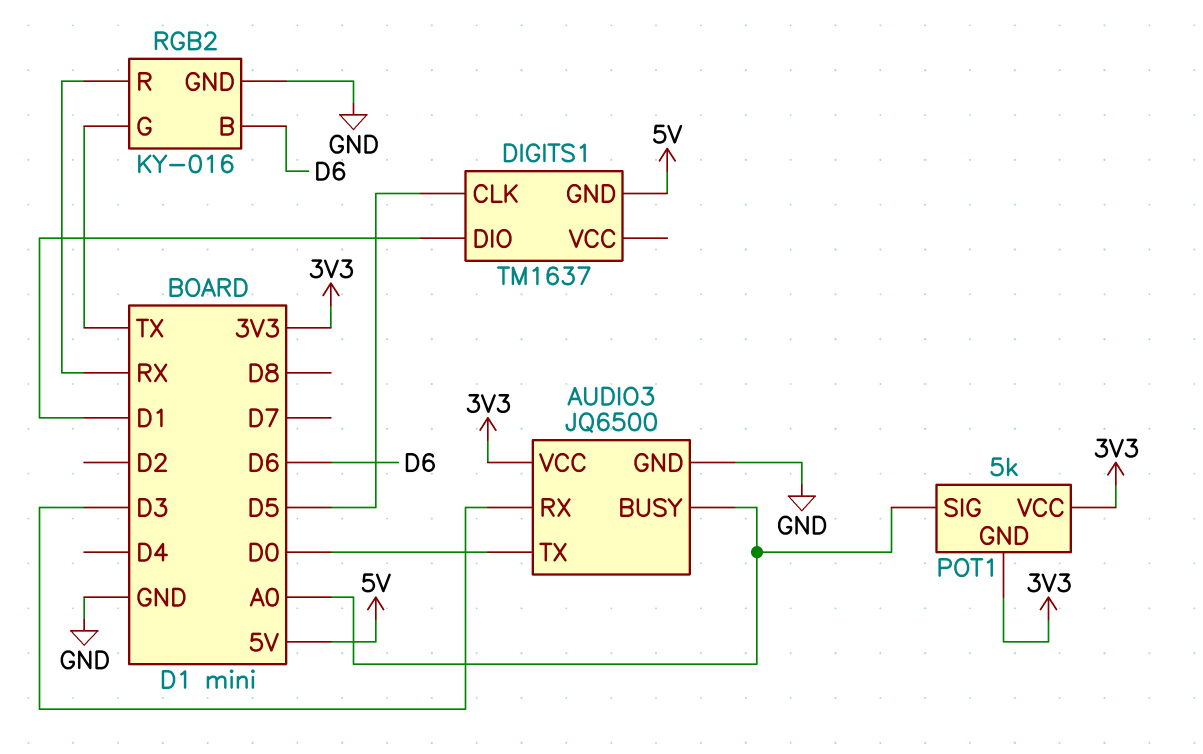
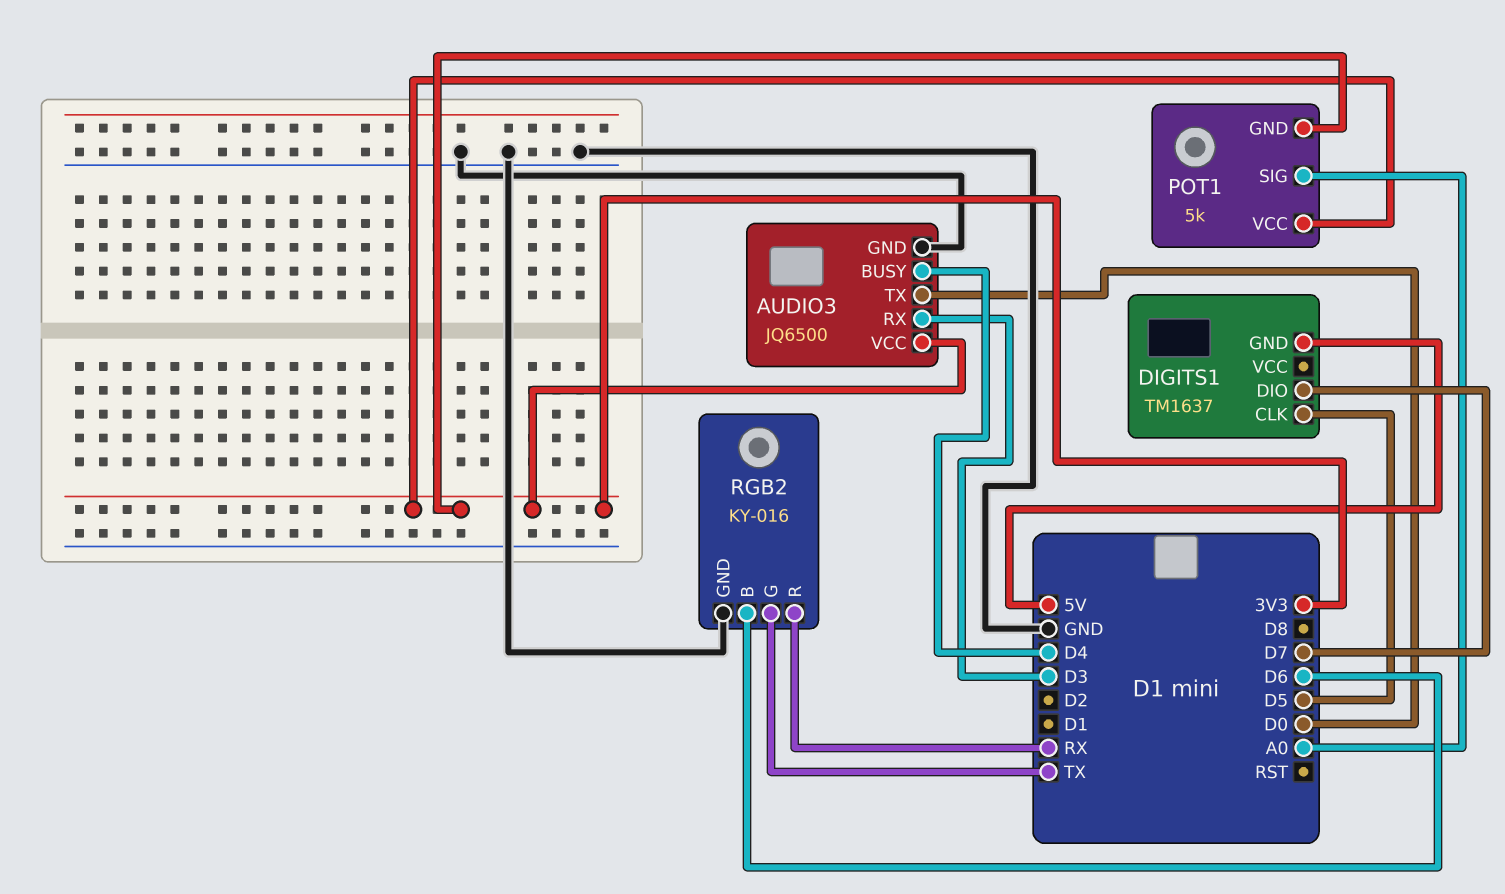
AUDIO3 pin BUSY: A0 -> D4
DIGITS1 pin DIO: D1 -> D7

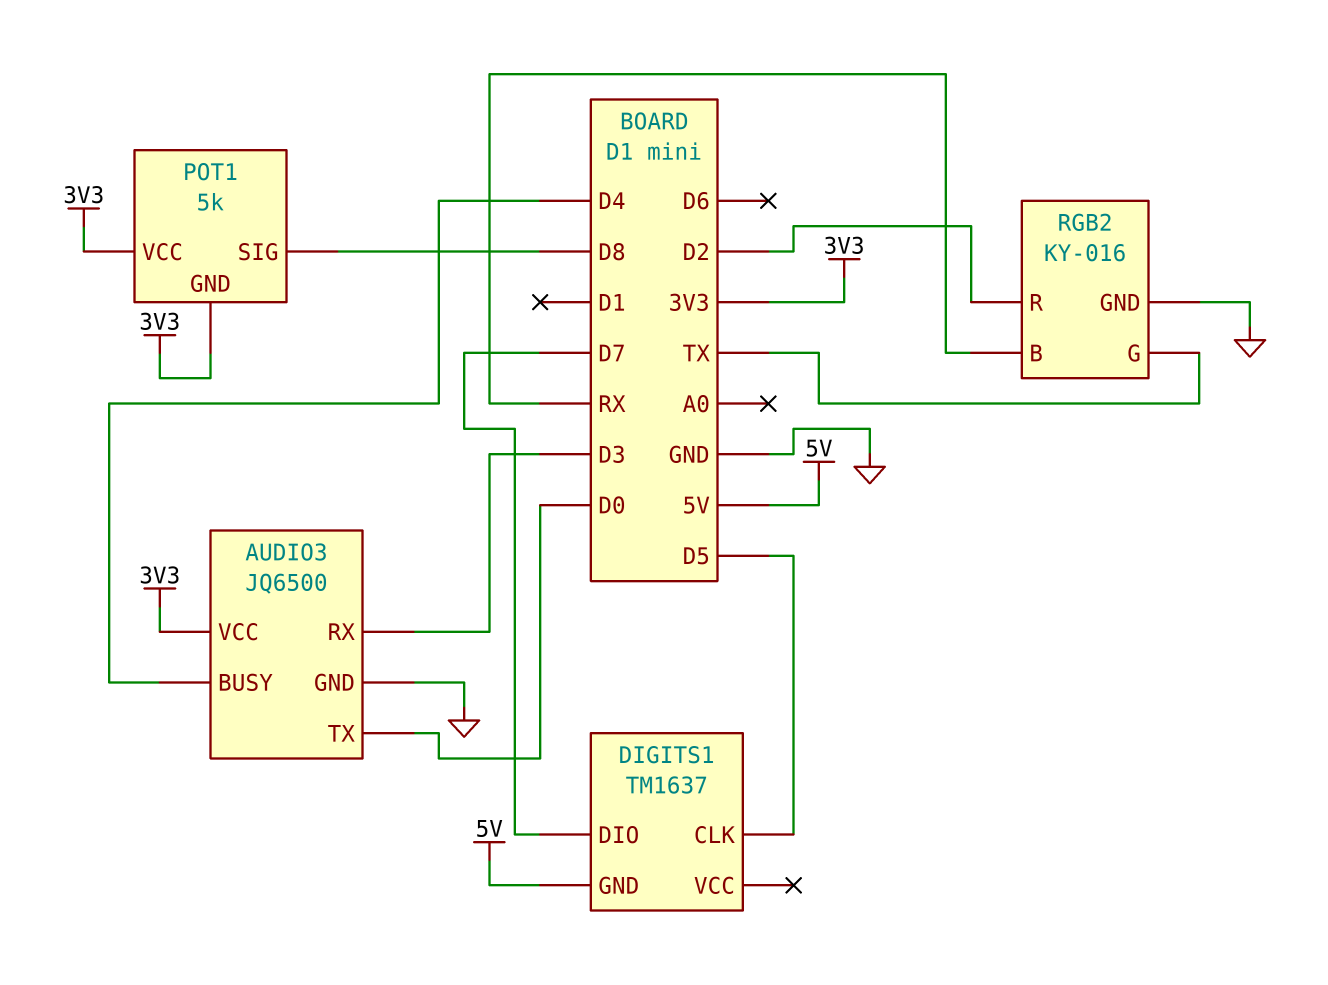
POT1 pin SIG: A0 -> D8
RGB2 pin B: D6 -> RX
RGB2 pin R: RX -> D2

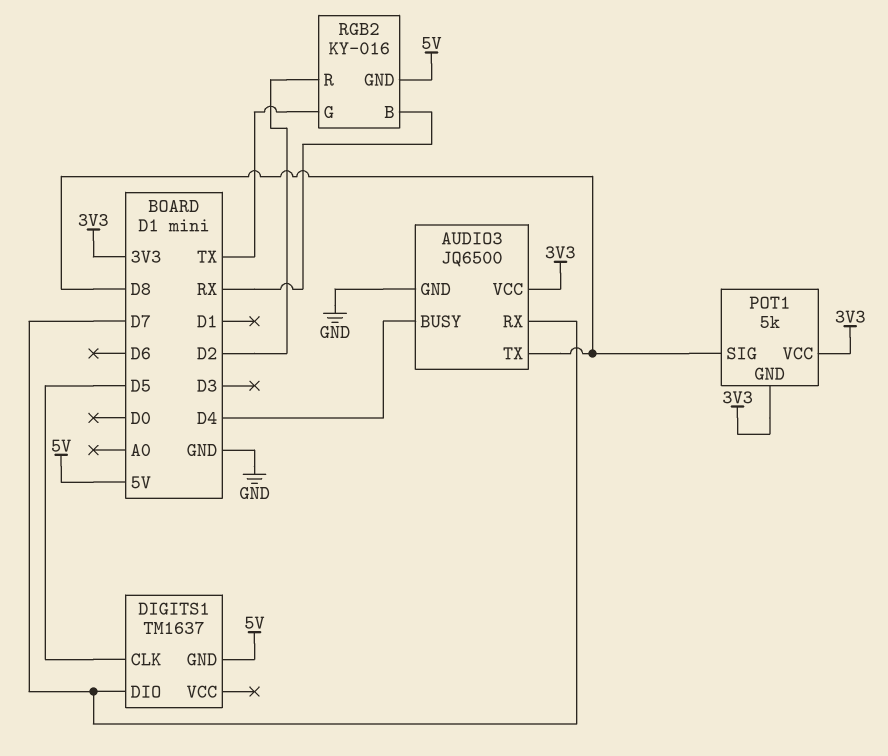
AUDIO3 pin RX: D3 -> D7
AUDIO3 pin TX: D0 -> D8
RGB2 pin GND: GND -> 5V

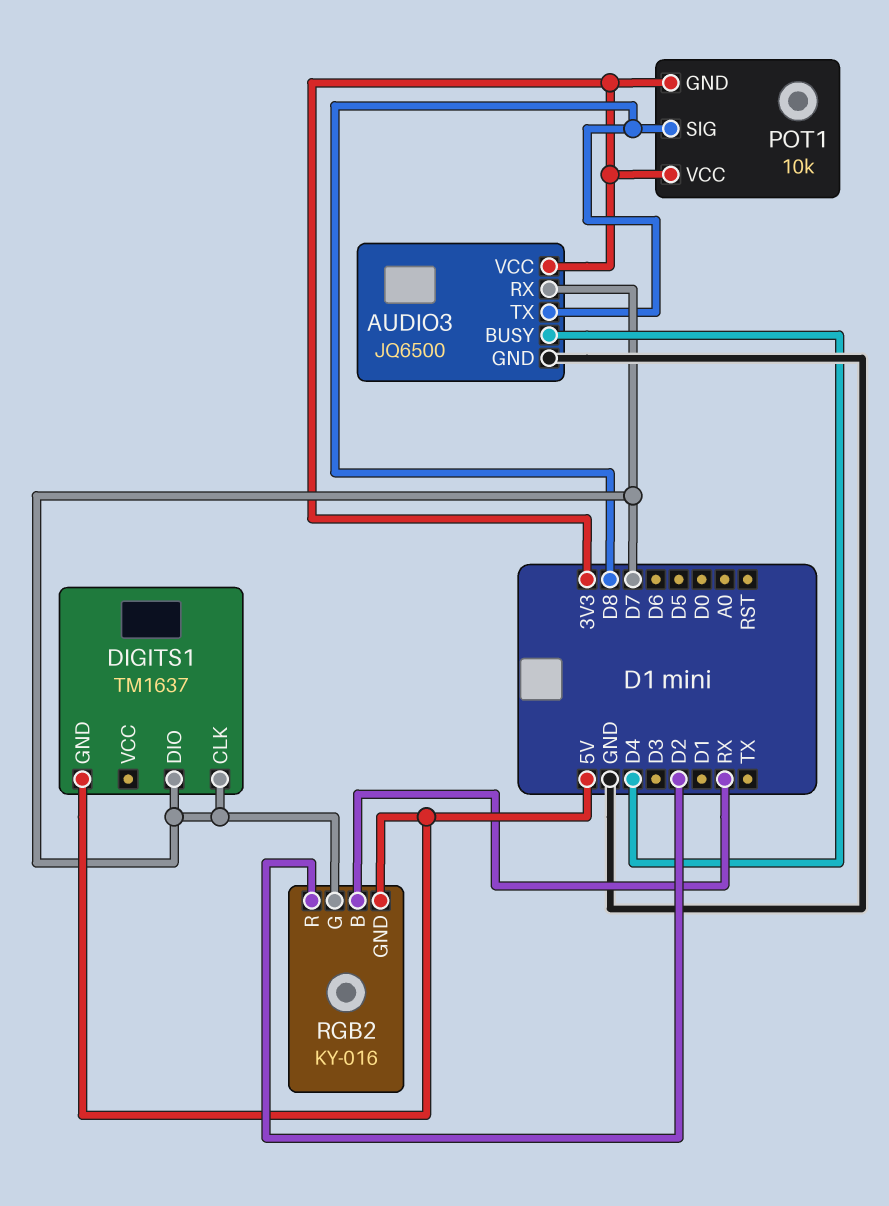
DIGITS1 pin CLK: D5 -> D7
POT1: 5k -> 10k
RGB2 pin G: TX -> D7

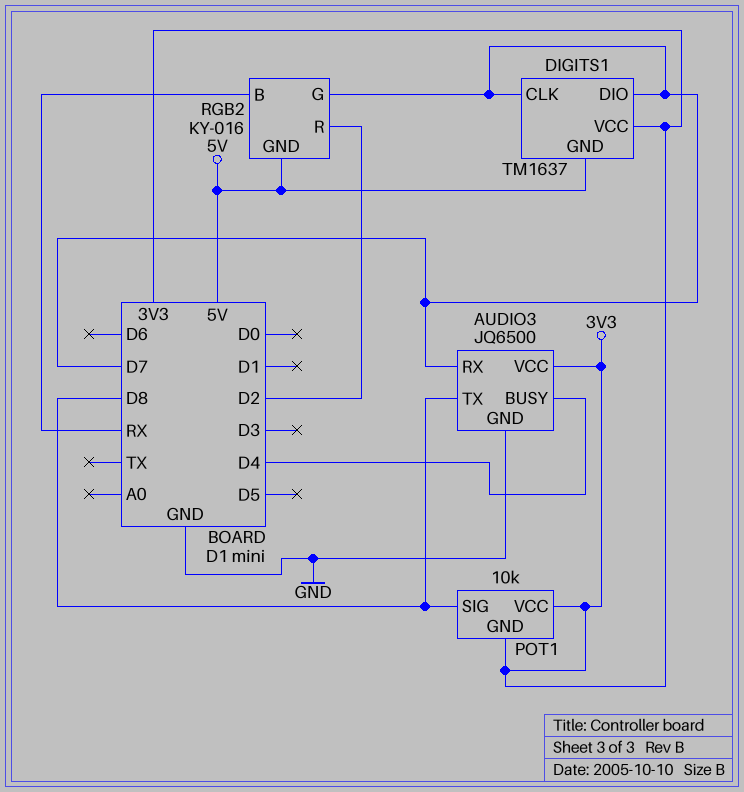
DIGITS1 pin VCC: none -> 3V3

